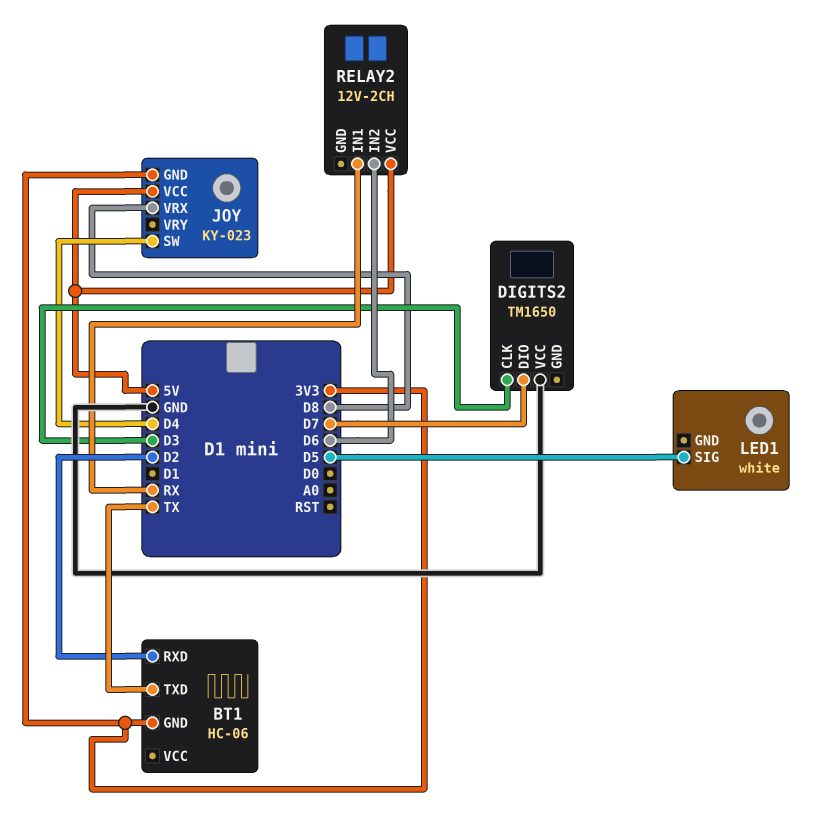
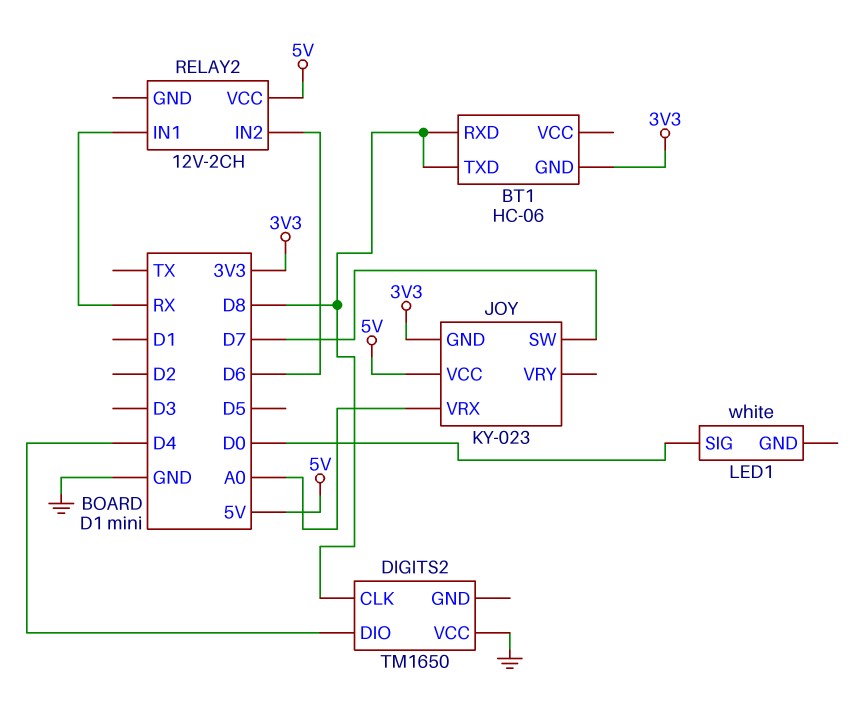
BT1 pin RXD: D2 -> D8
BT1 pin TXD: TX -> D8
DIGITS2 pin CLK: D3 -> D8
DIGITS2 pin DIO: D7 -> D4
JOY pin SW: D4 -> D7
JOY pin VRX: D8 -> A0
LED1 pin SIG: D5 -> D0

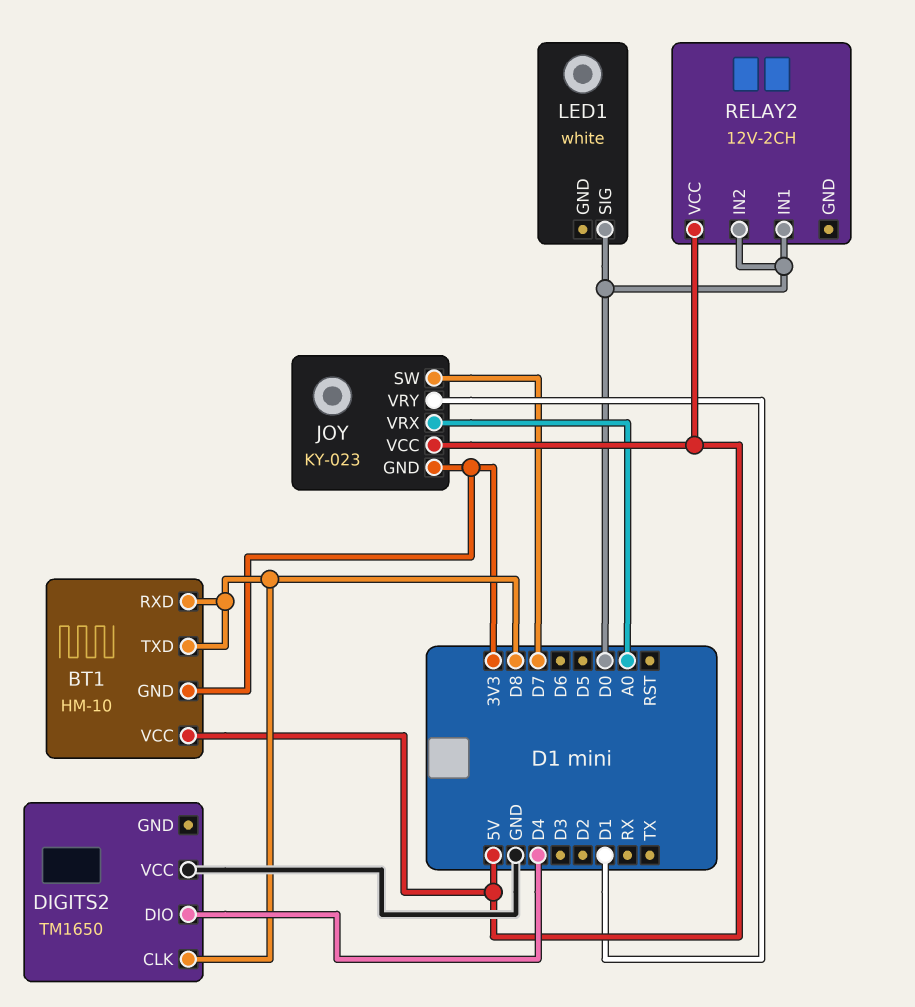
BT1: HC-06 -> HM-10
BT1 pin VCC: none -> 5V
JOY pin VRY: none -> D1
RELAY2 pin IN1: RX -> D0
RELAY2 pin IN2: D6 -> D0

